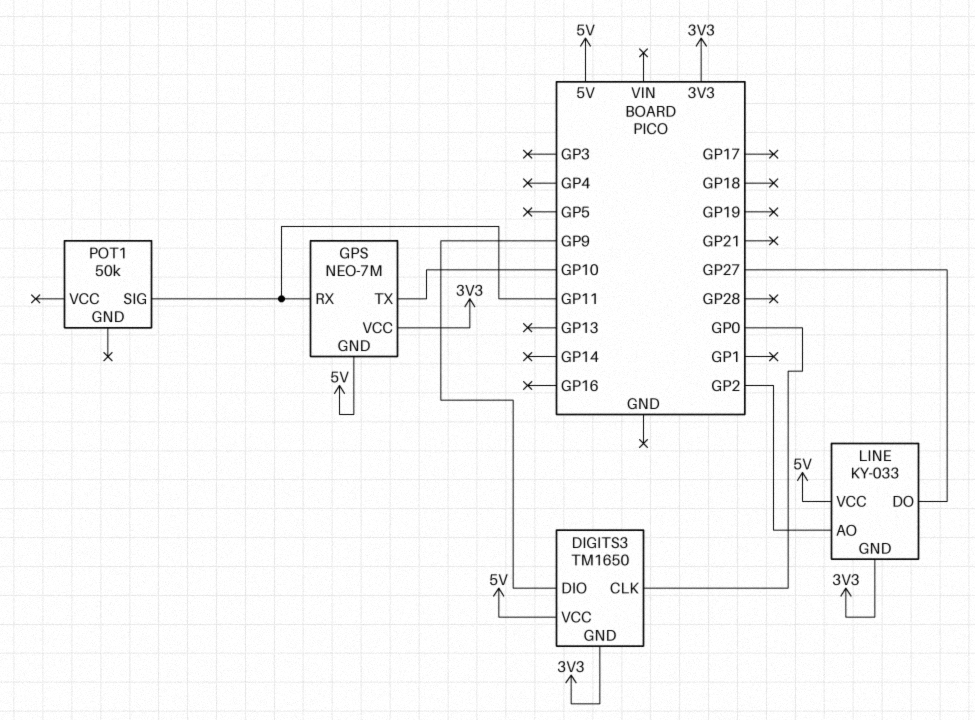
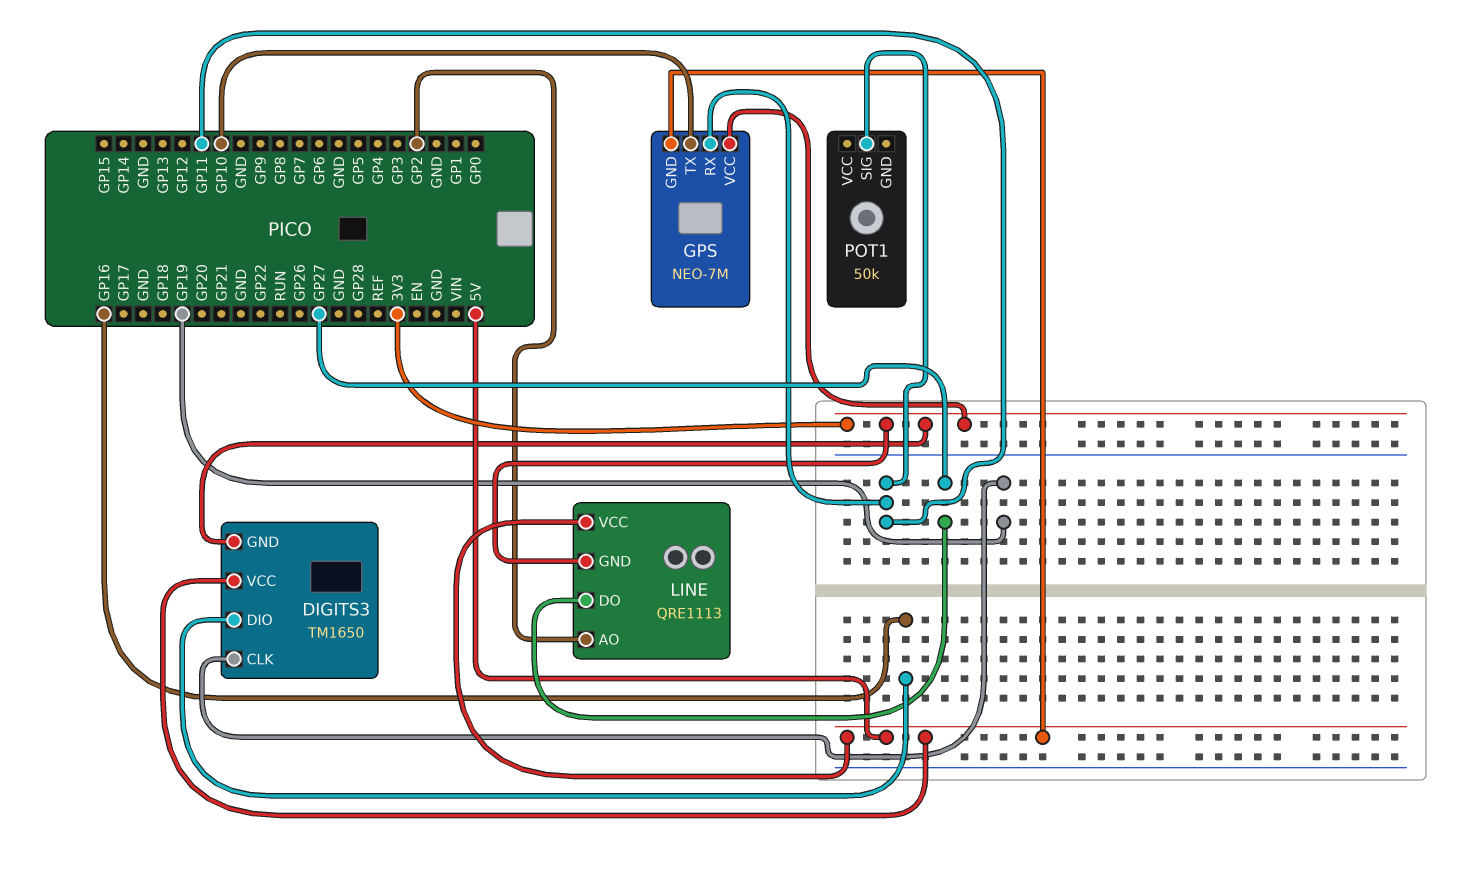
DIGITS3 pin CLK: GP0 -> GP19
DIGITS3 pin DIO: GP9 -> GP16
LINE: KY-033 -> QRE1113

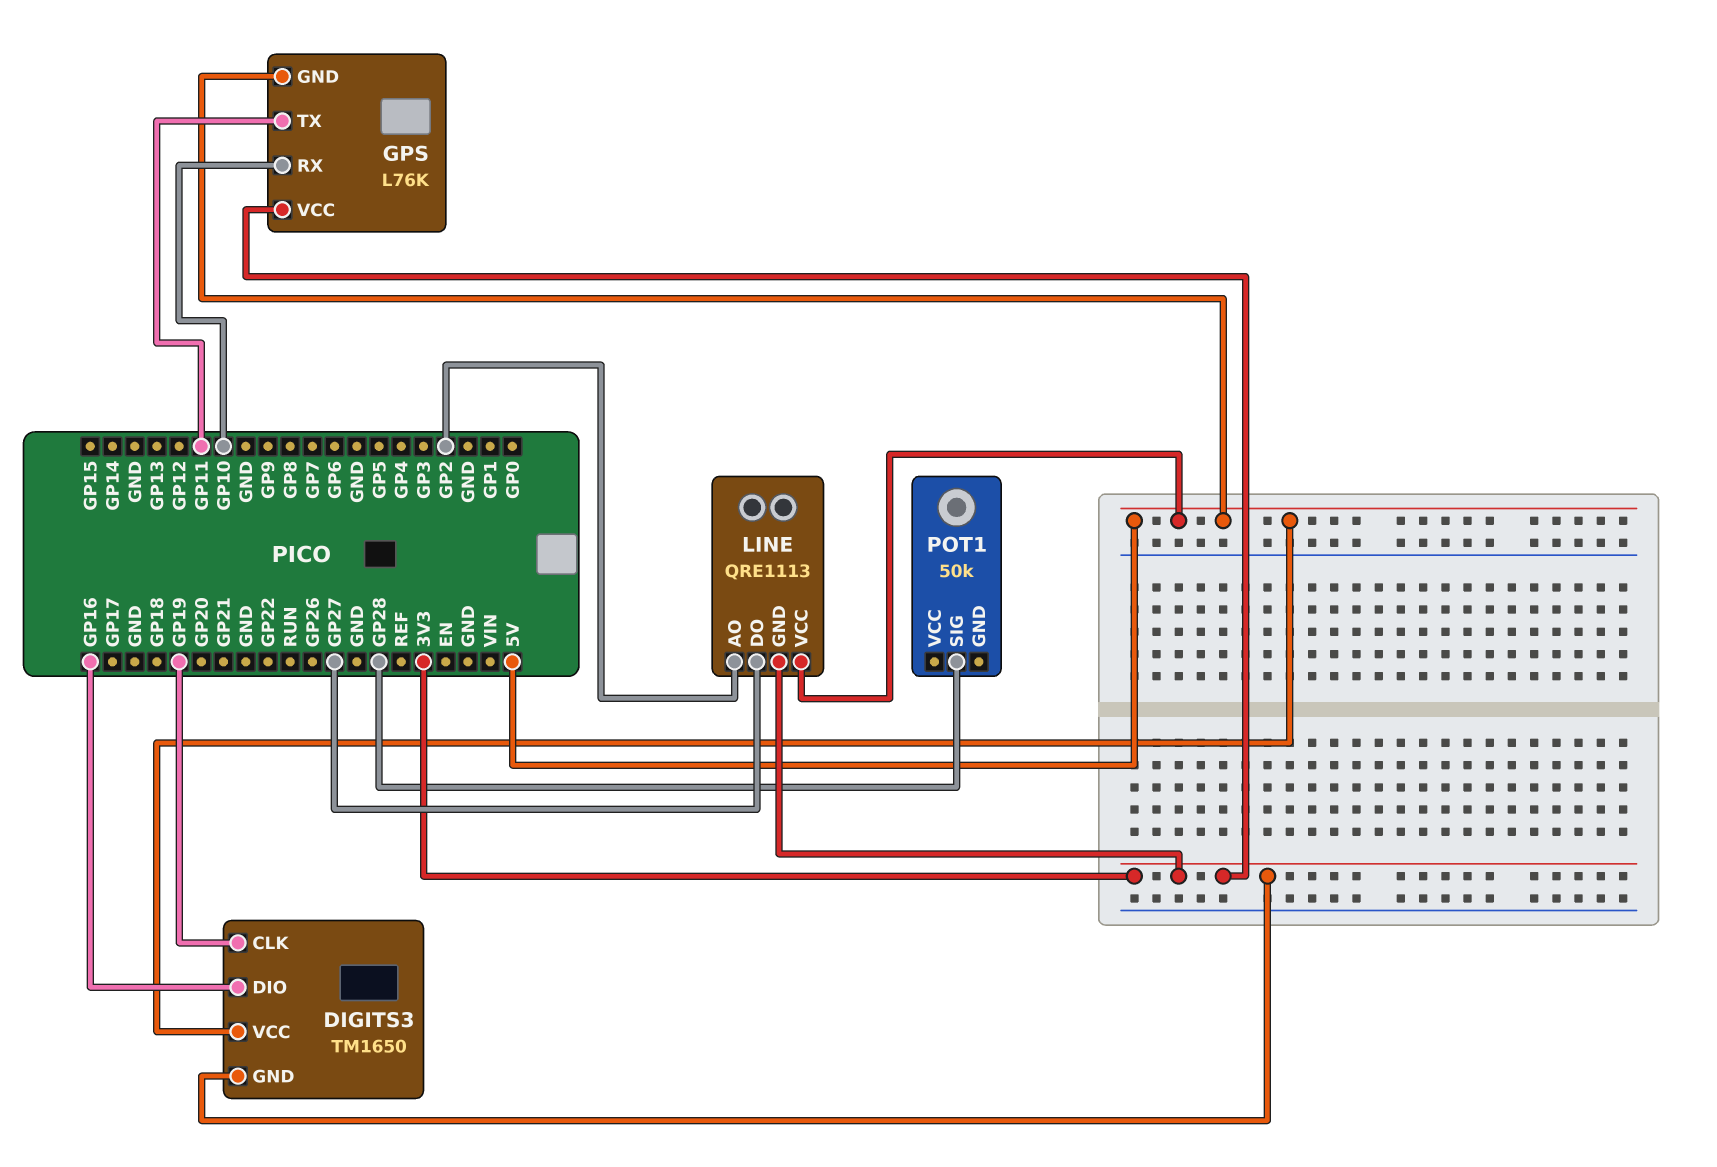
GPS: NEO-7M -> L76K
GPS pin RX: GP11 -> GP10
GPS pin TX: GP10 -> GP11
POT1 pin SIG: GP11 -> GP28

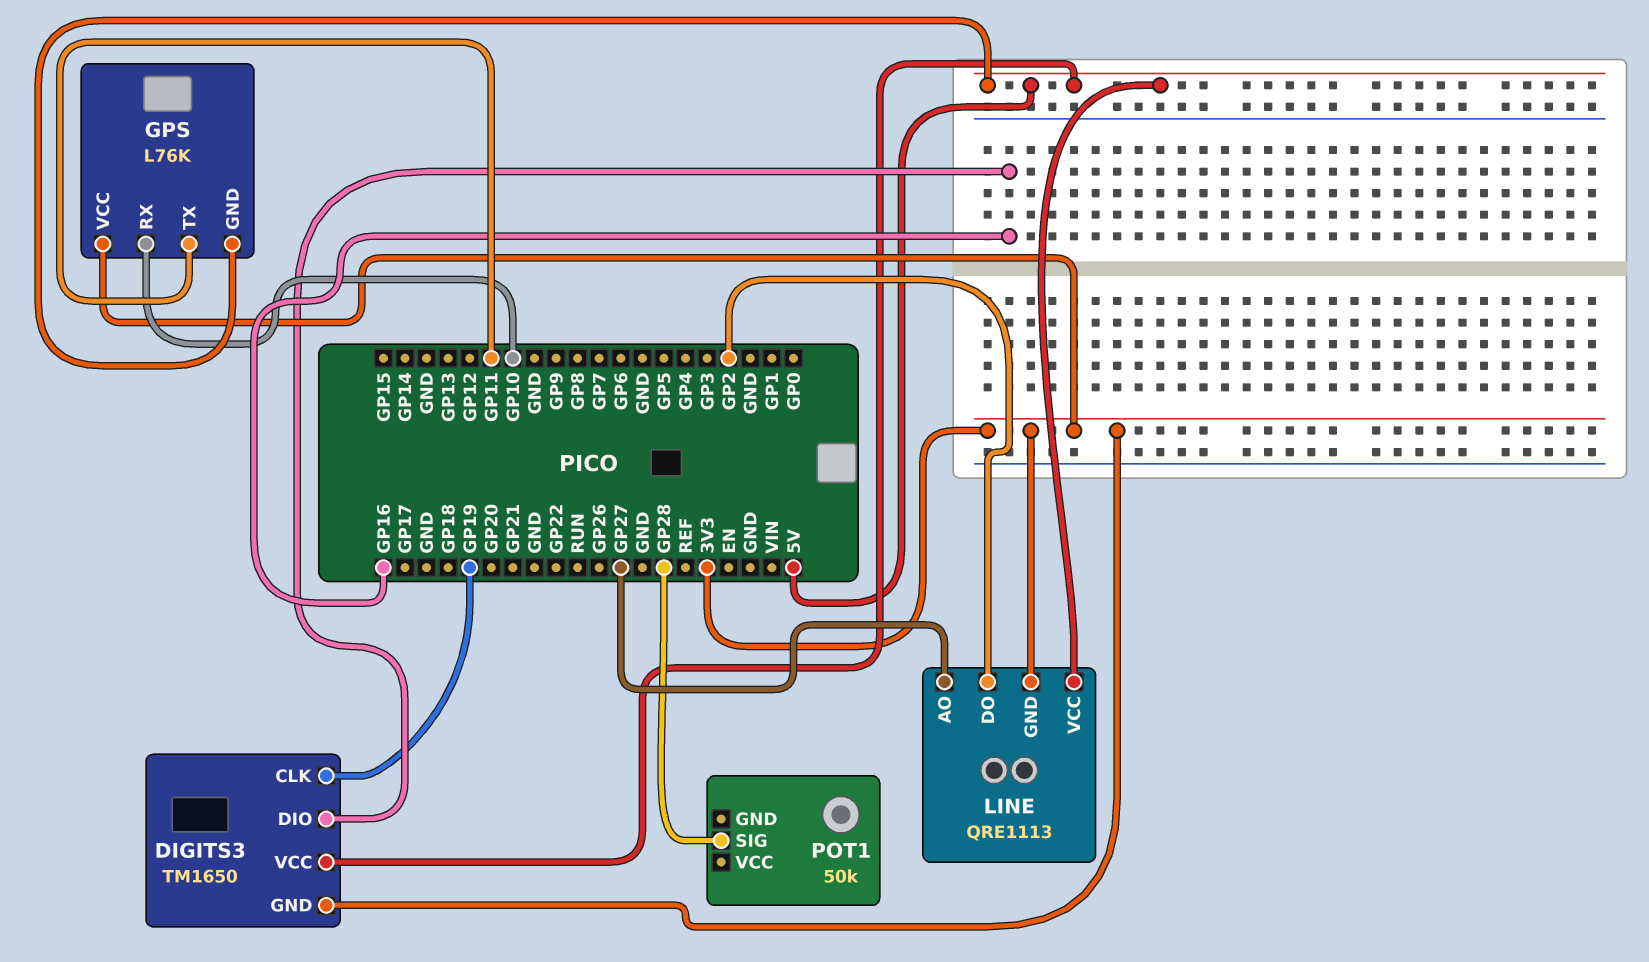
LINE pin AO: GP2 -> GP27
LINE pin DO: GP27 -> GP2

